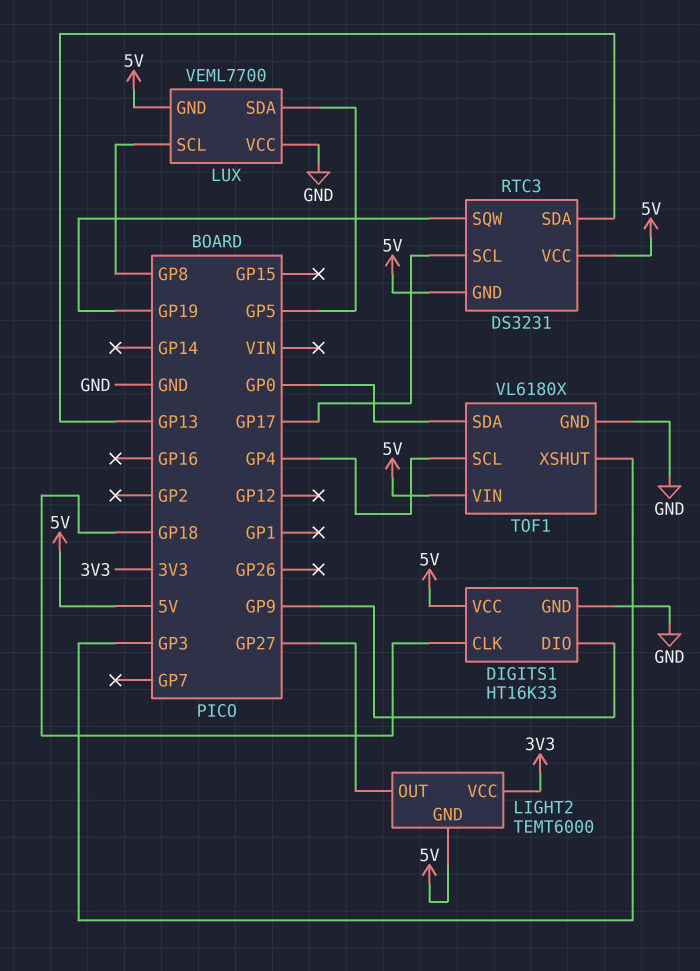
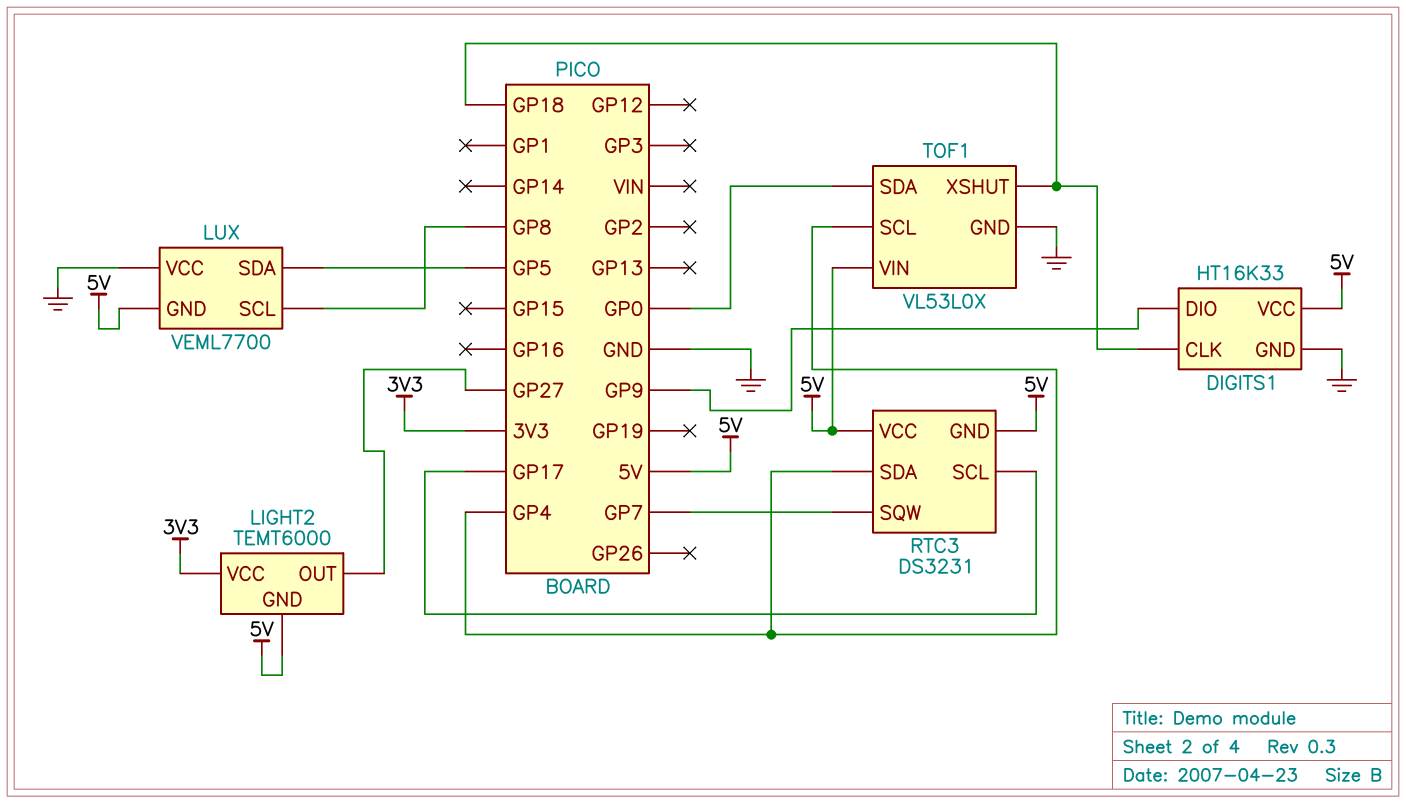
RTC3 pin SDA: GP13 -> GP4
RTC3 pin SQW: GP19 -> GP7
TOF1: VL6180X -> VL53L0X
TOF1 pin XSHUT: GP3 -> GP18

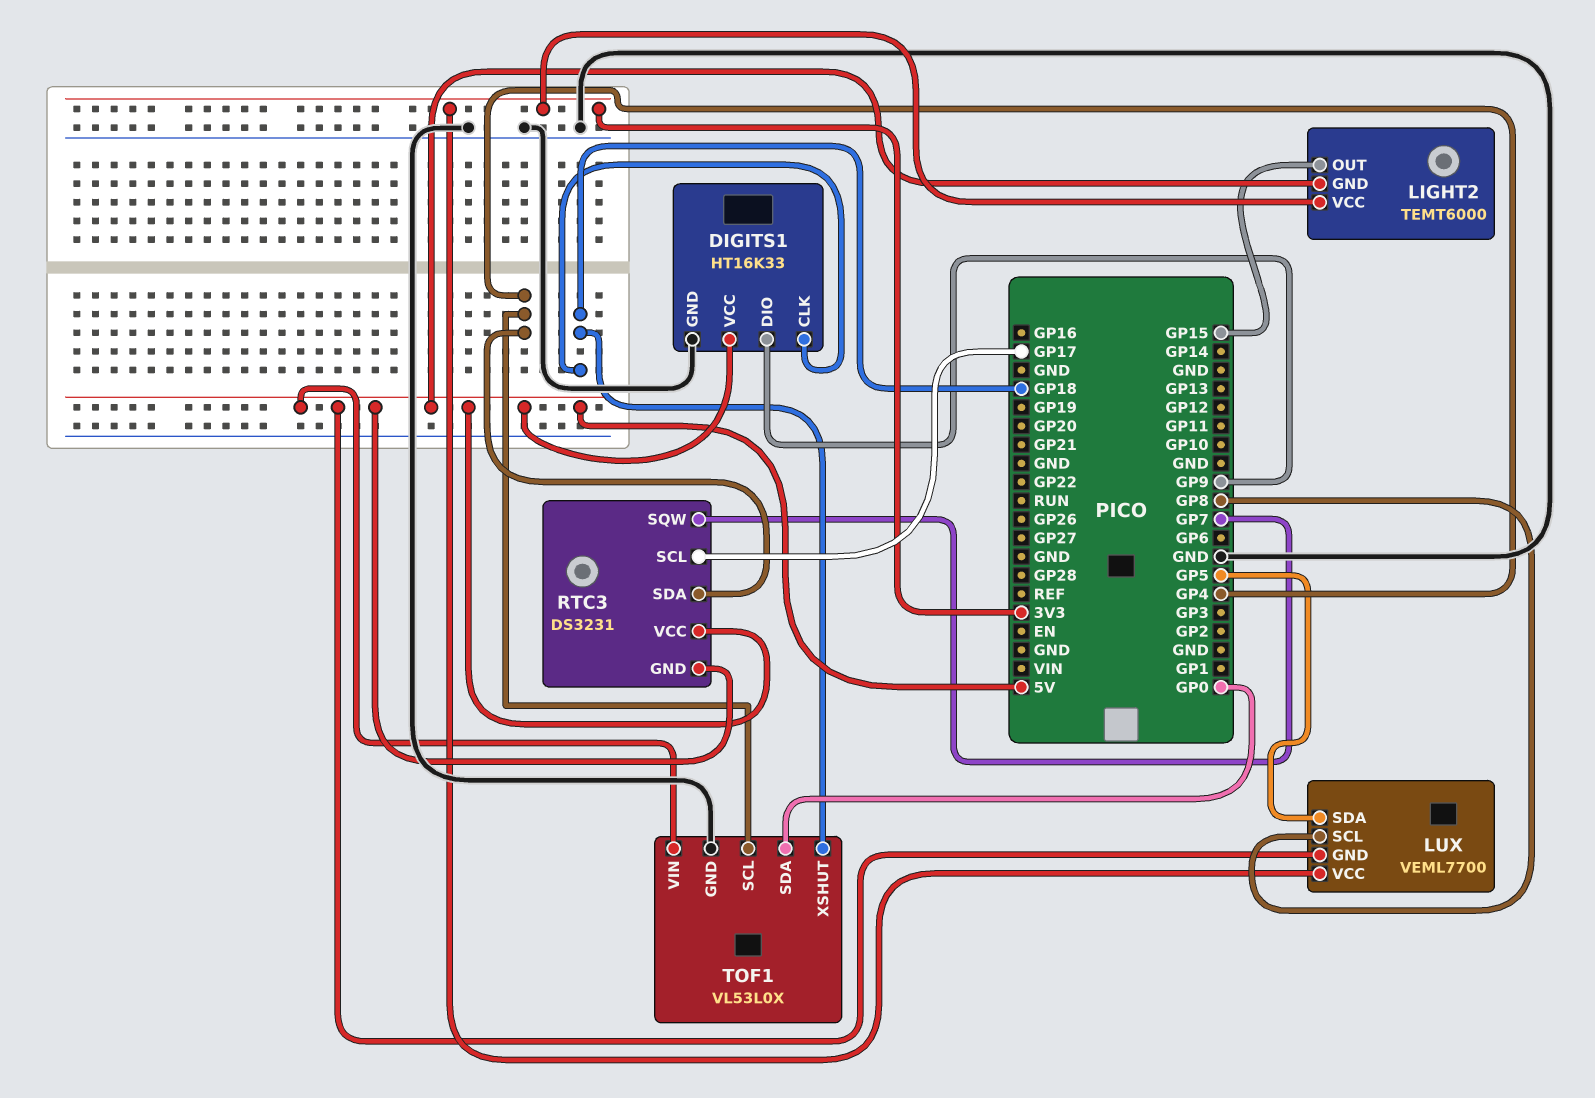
LIGHT2 pin OUT: GP27 -> GP15
LUX pin VCC: GND -> 3V3

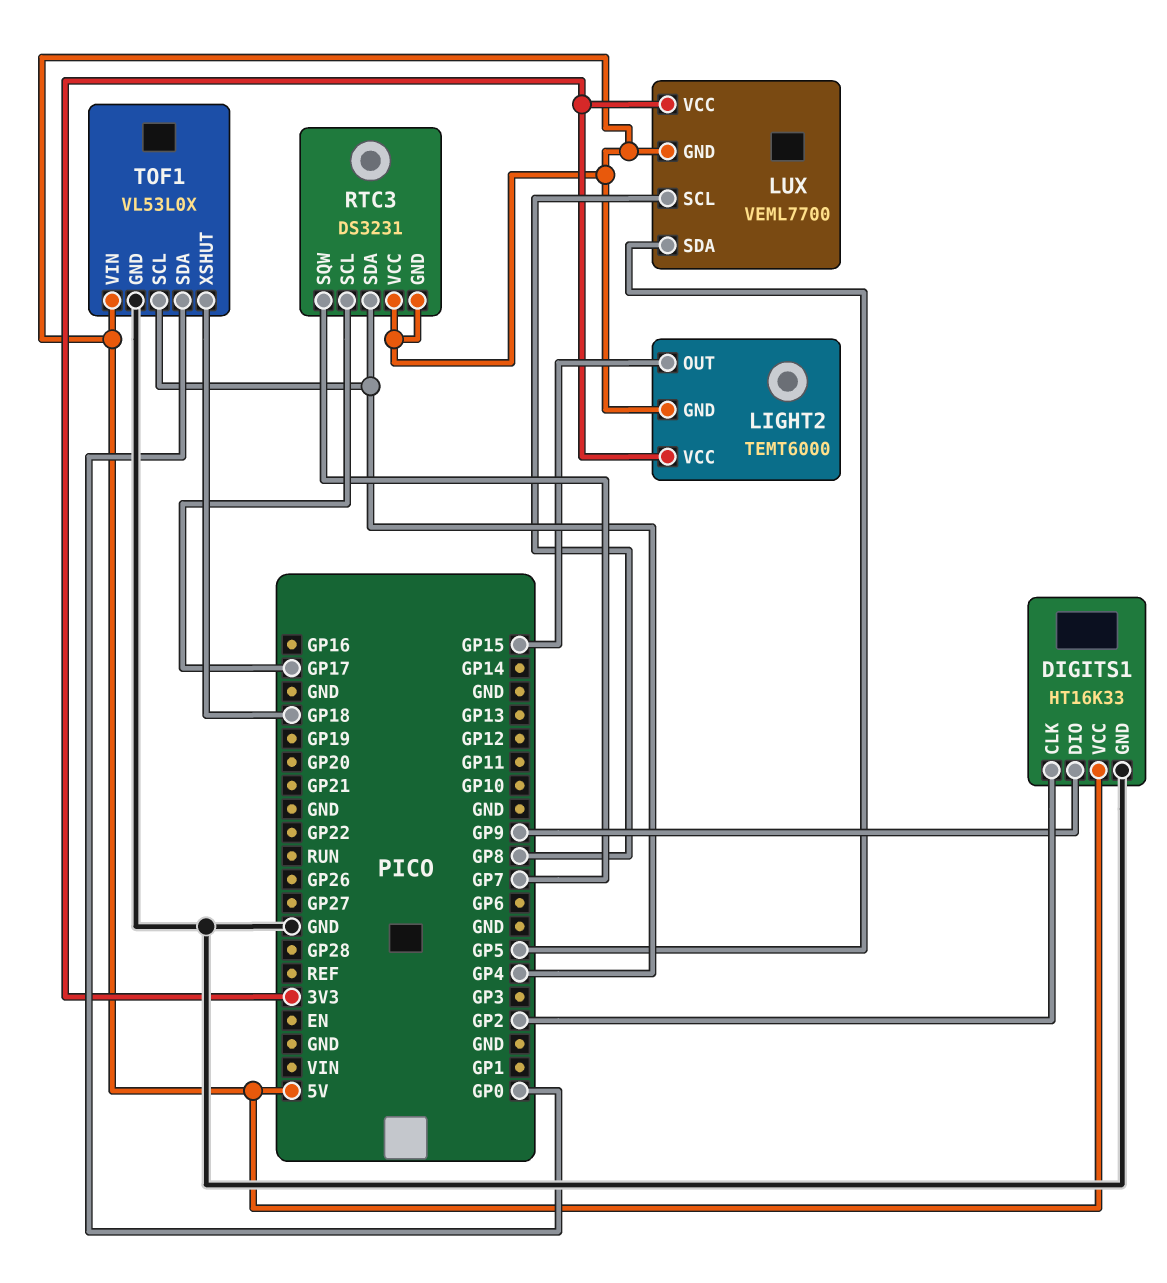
DIGITS1 pin CLK: GP18 -> GP2

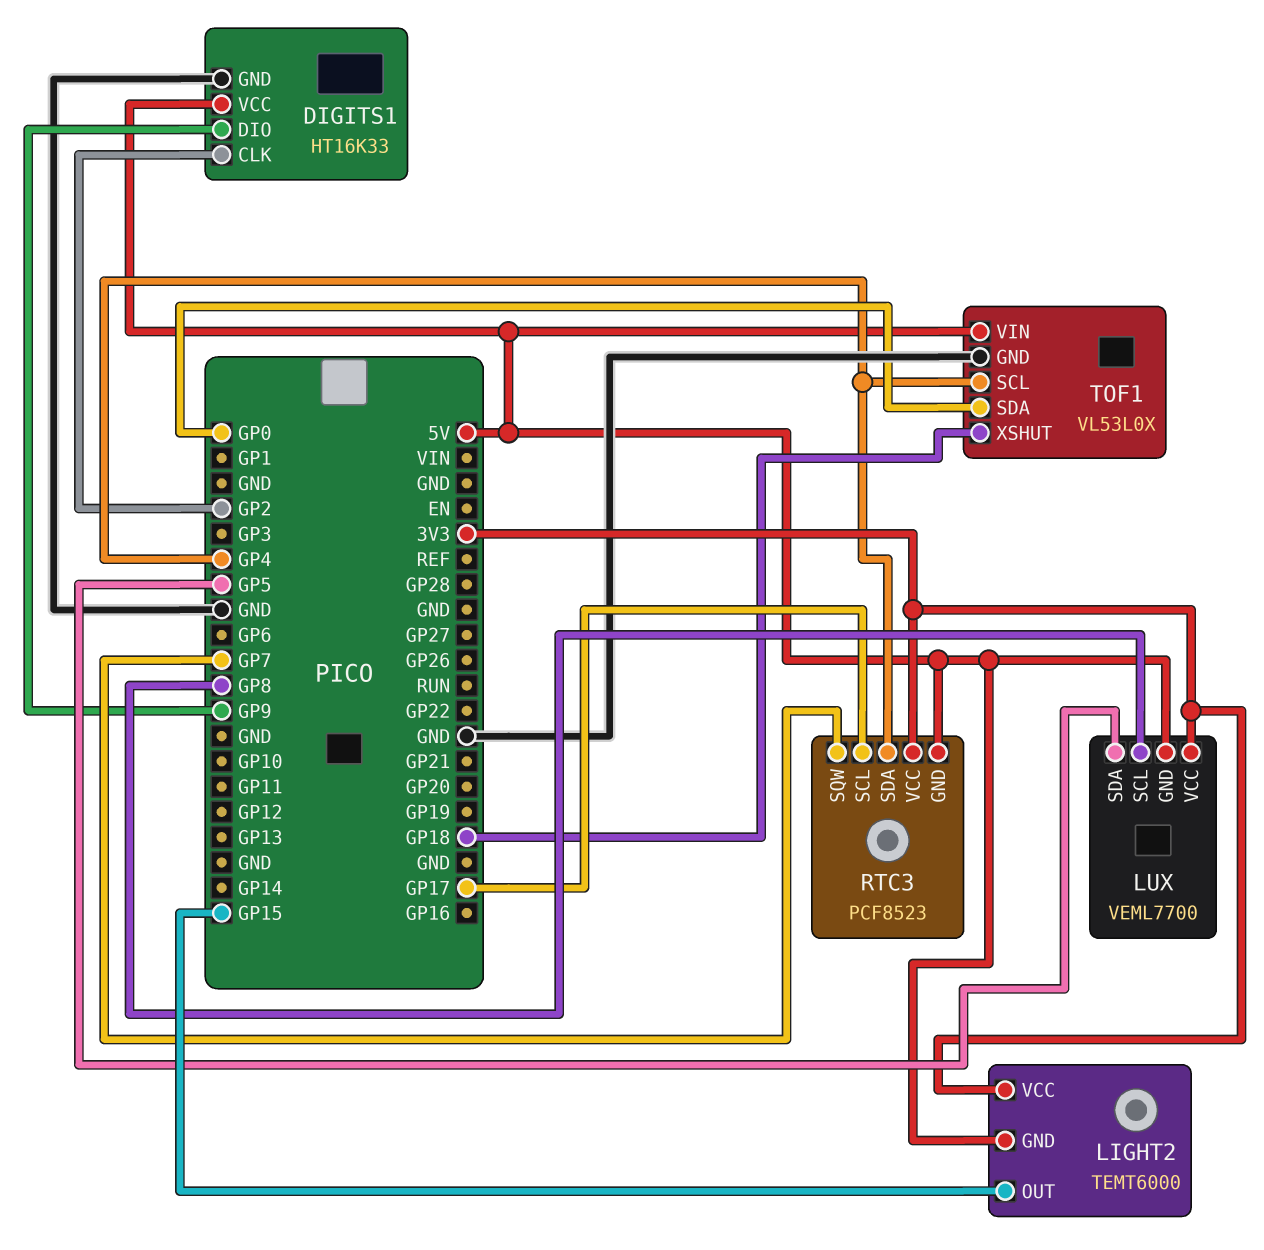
RTC3: DS3231 -> PCF8523
RTC3 pin VCC: 5V -> 3V3

